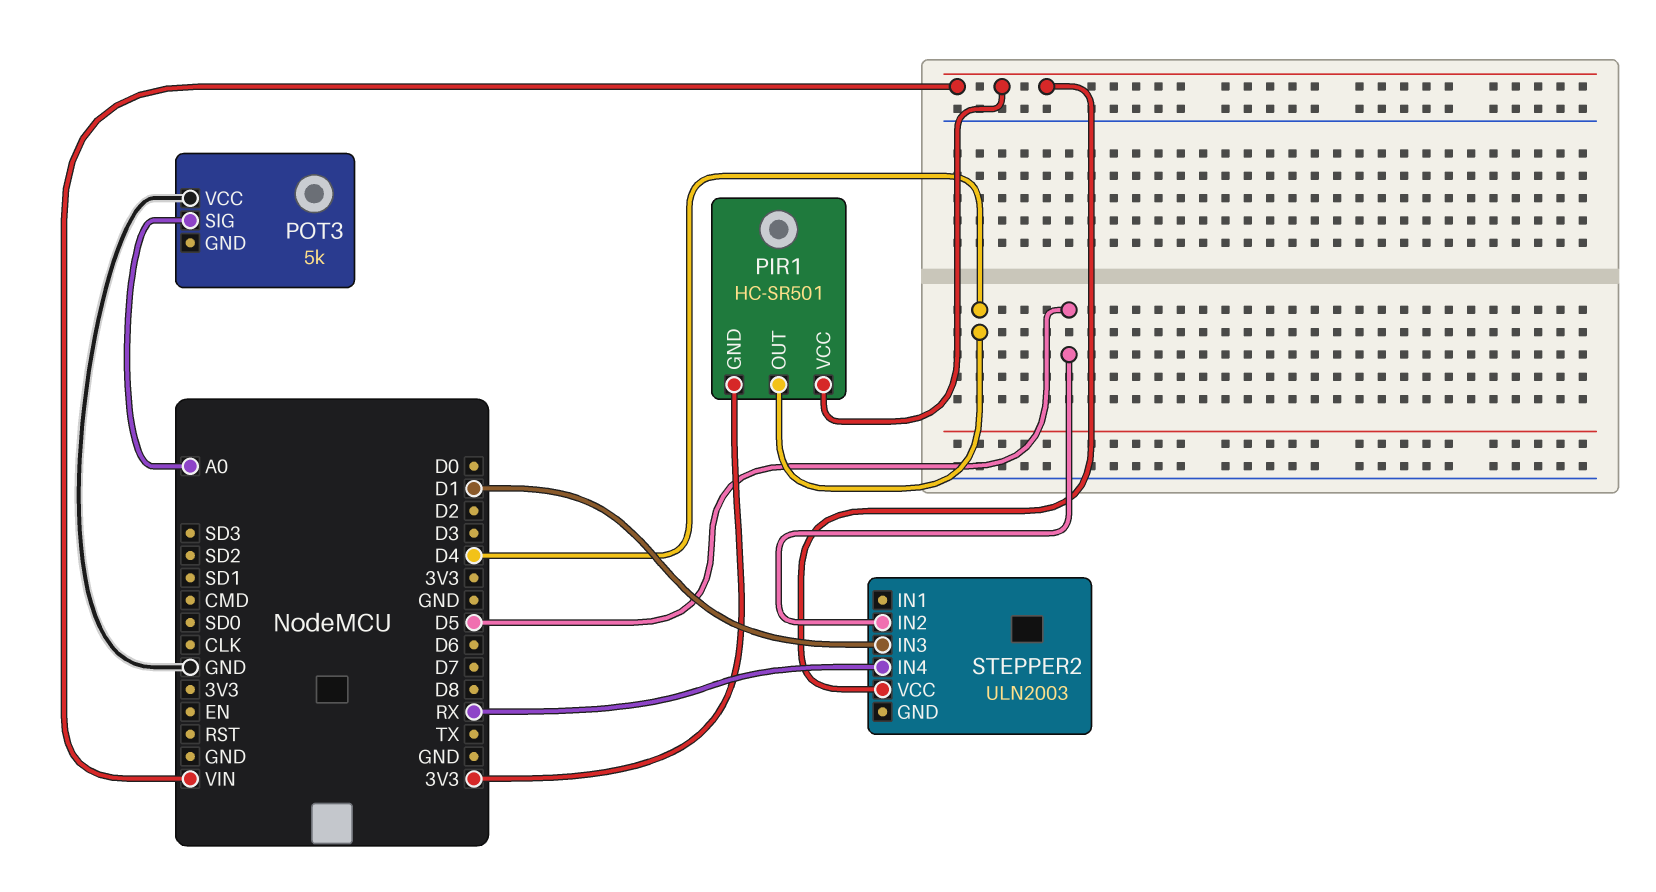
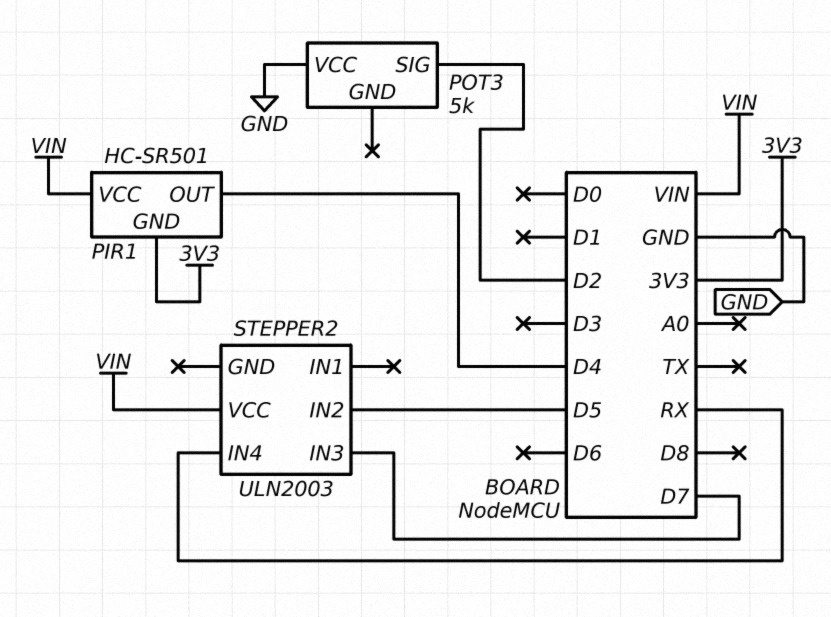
POT3 pin SIG: A0 -> D2
STEPPER2 pin IN3: D1 -> D7

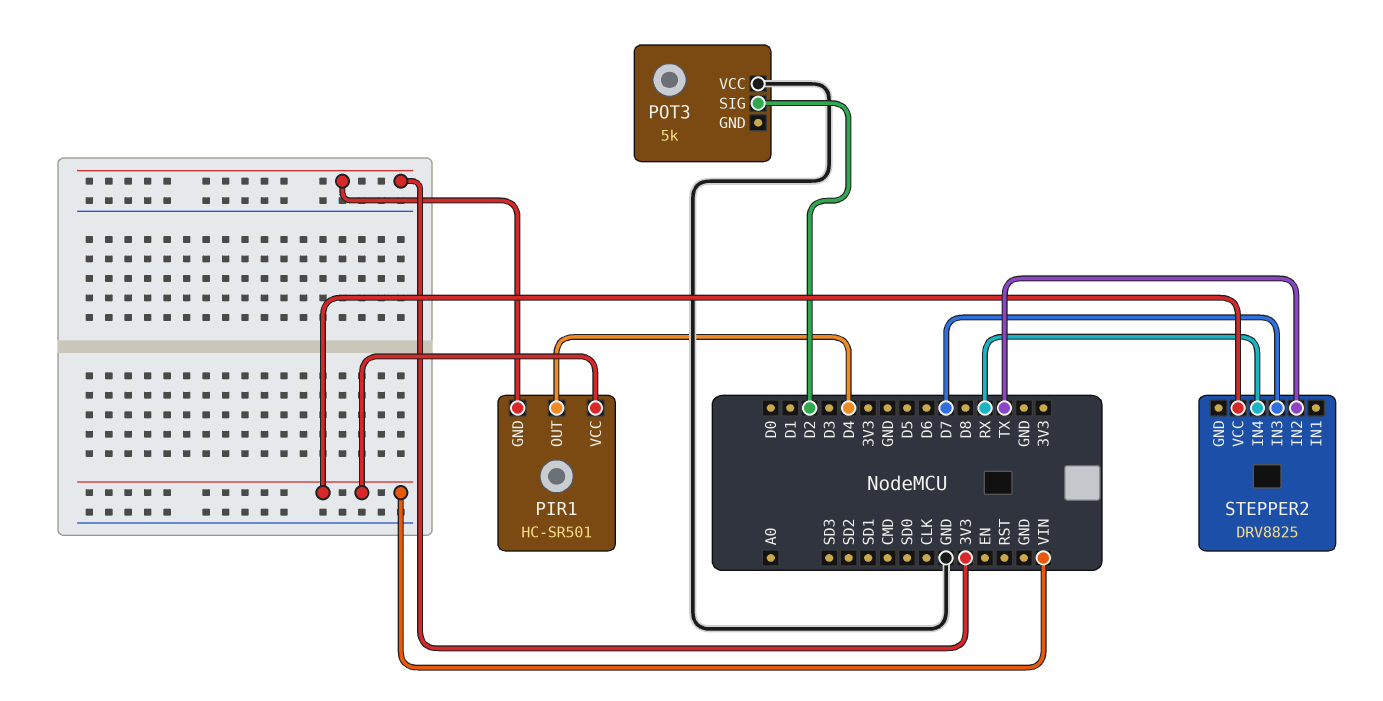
STEPPER2: ULN2003 -> DRV8825
STEPPER2 pin IN2: D5 -> TX

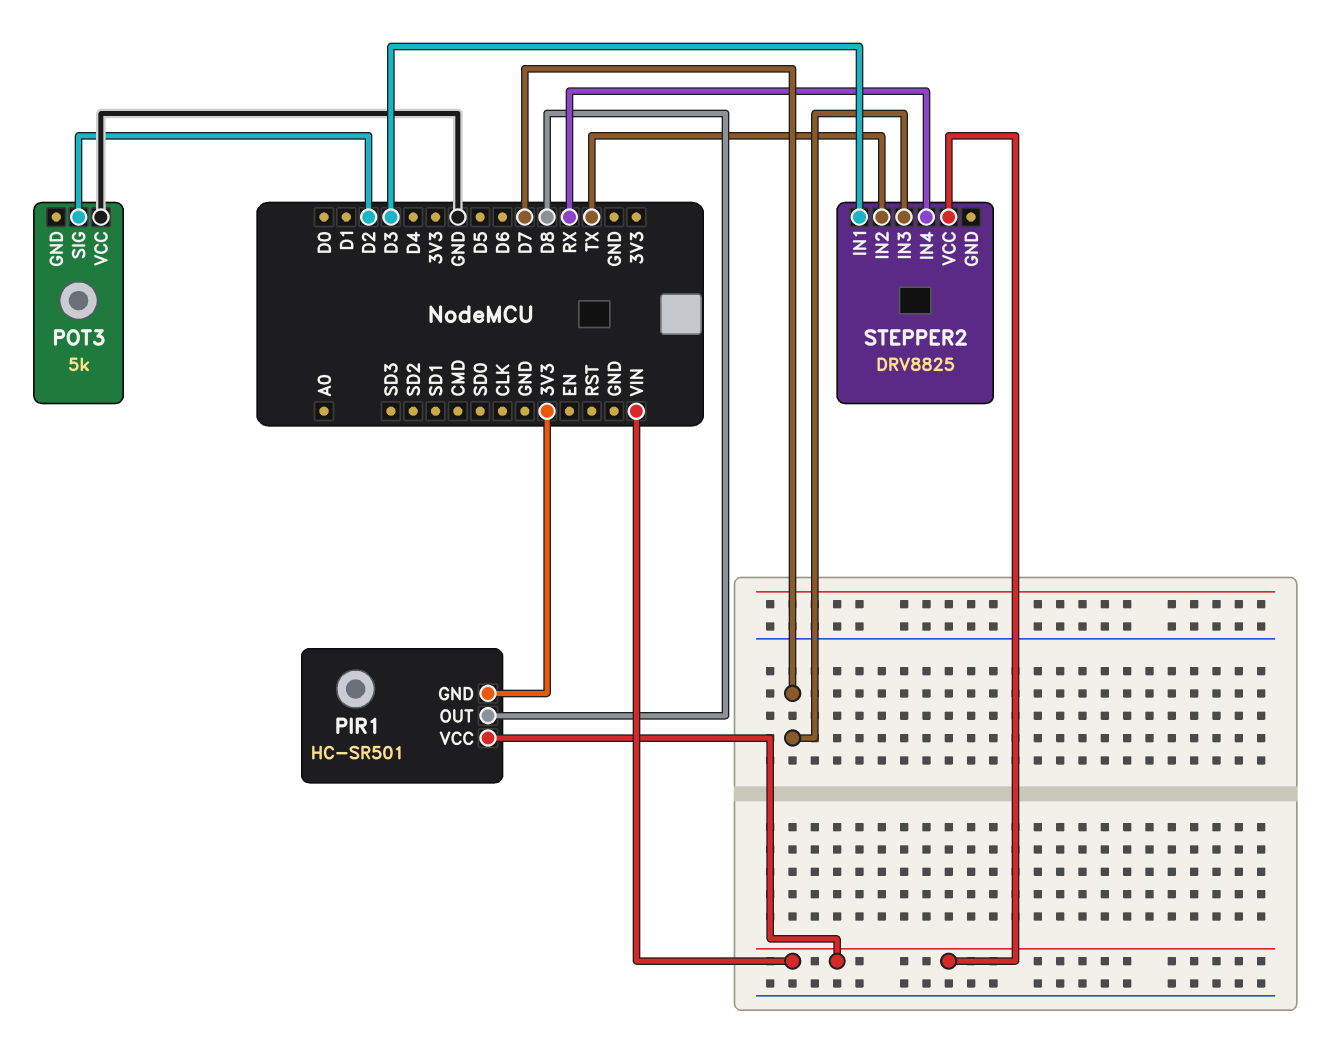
PIR1 pin OUT: D4 -> D8
STEPPER2 pin IN1: none -> D3

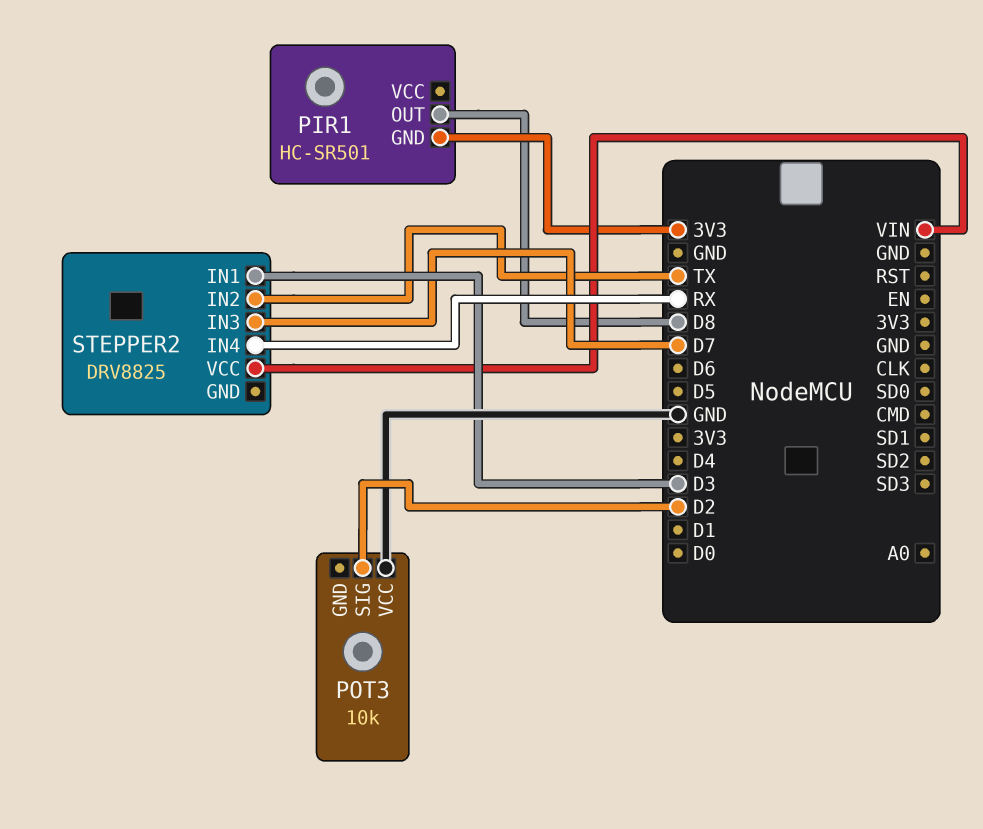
PIR1 pin VCC: VIN -> none
POT3: 5k -> 10k

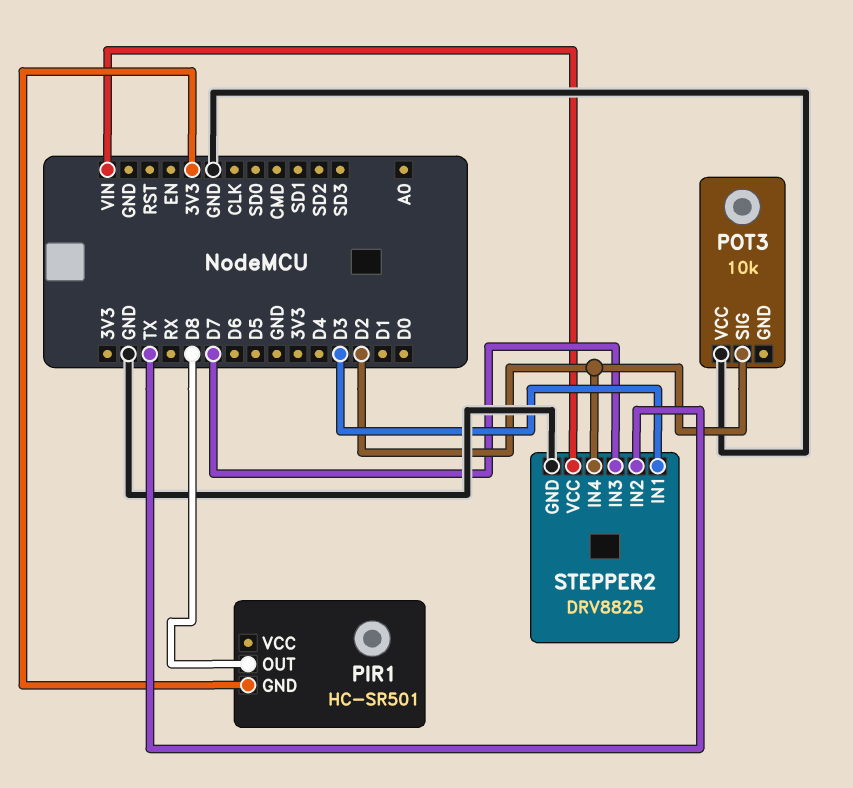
STEPPER2 pin GND: none -> GND
STEPPER2 pin IN4: RX -> D2

